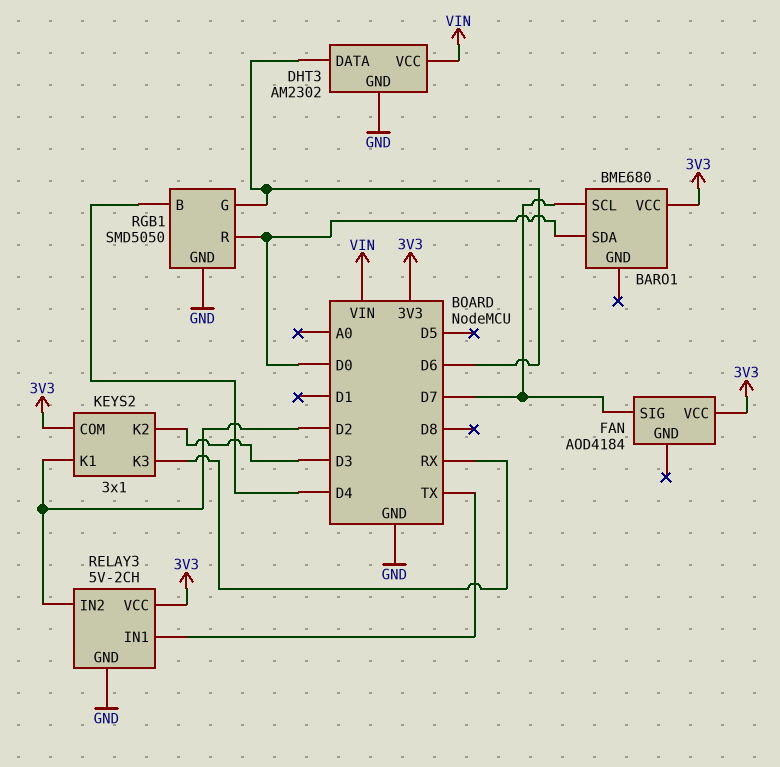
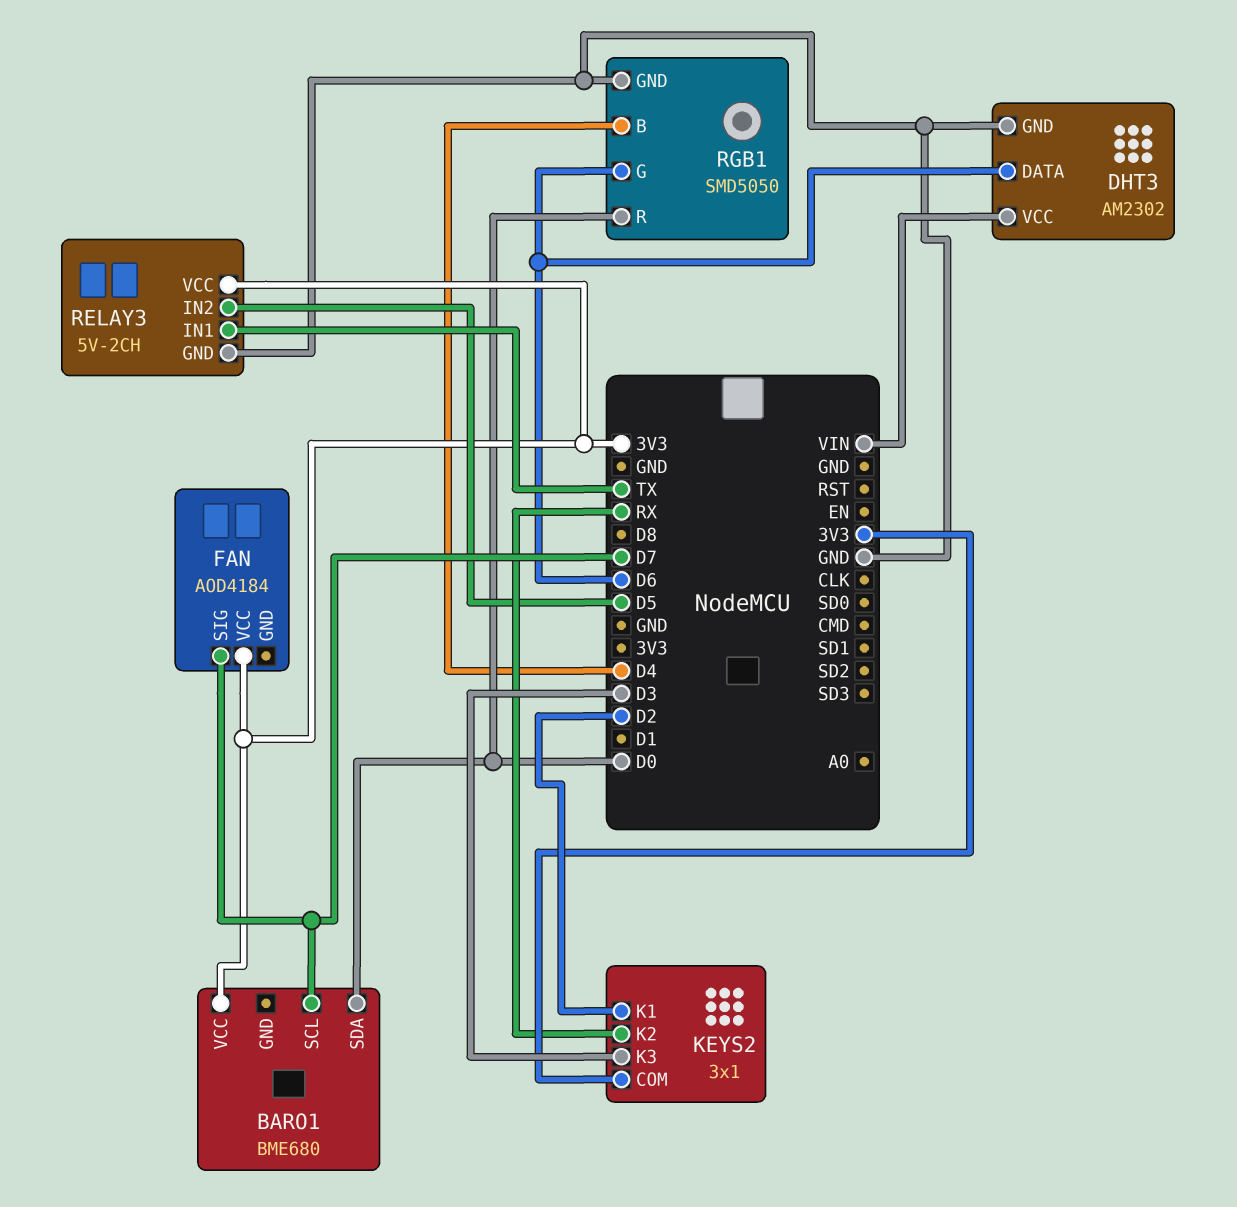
KEYS2 pin K2: D3 -> RX
KEYS2 pin K3: RX -> D3
RELAY3 pin IN2: D2 -> D5

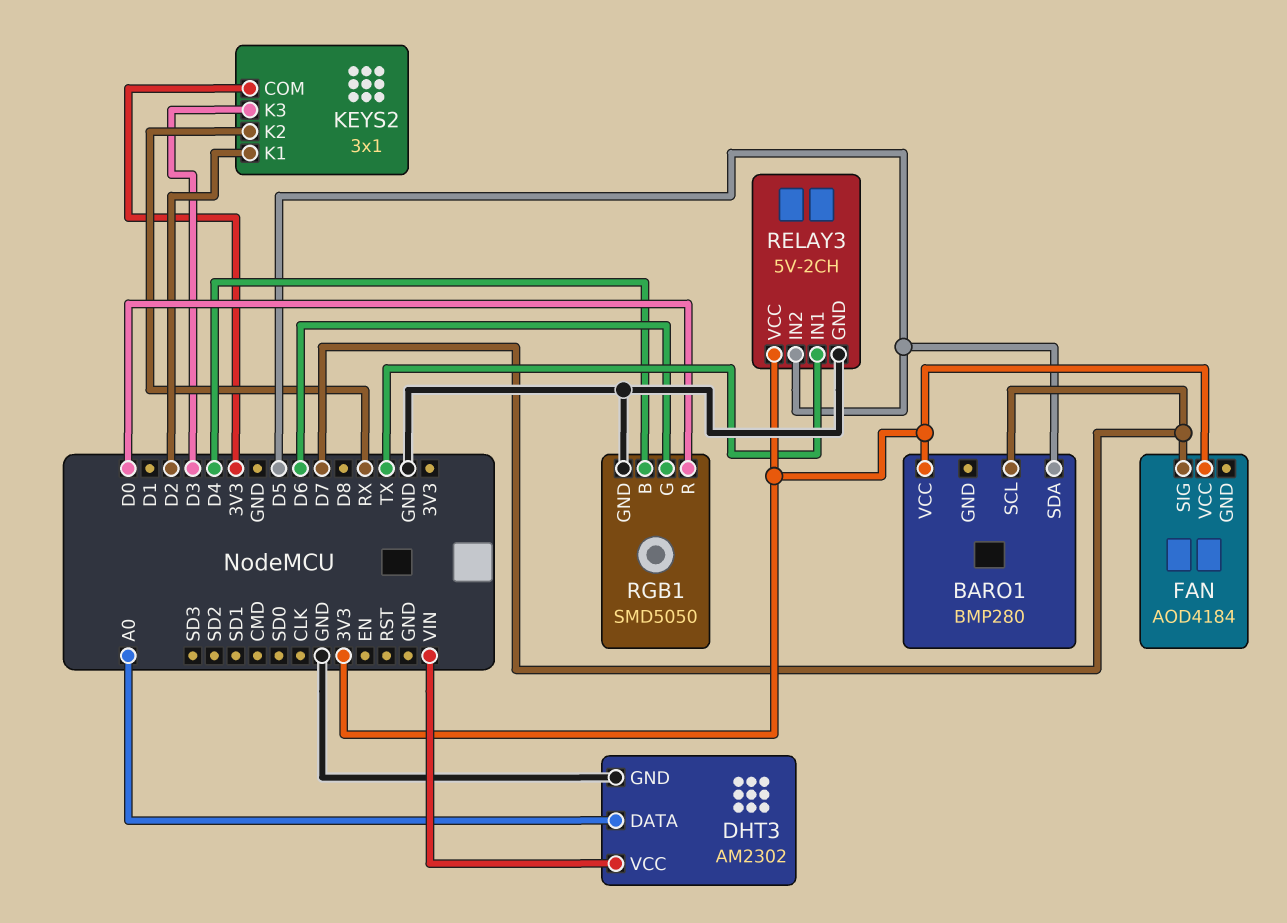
BARO1: BME680 -> BMP280
BARO1 pin SDA: D0 -> D5
DHT3 pin DATA: D6 -> A0

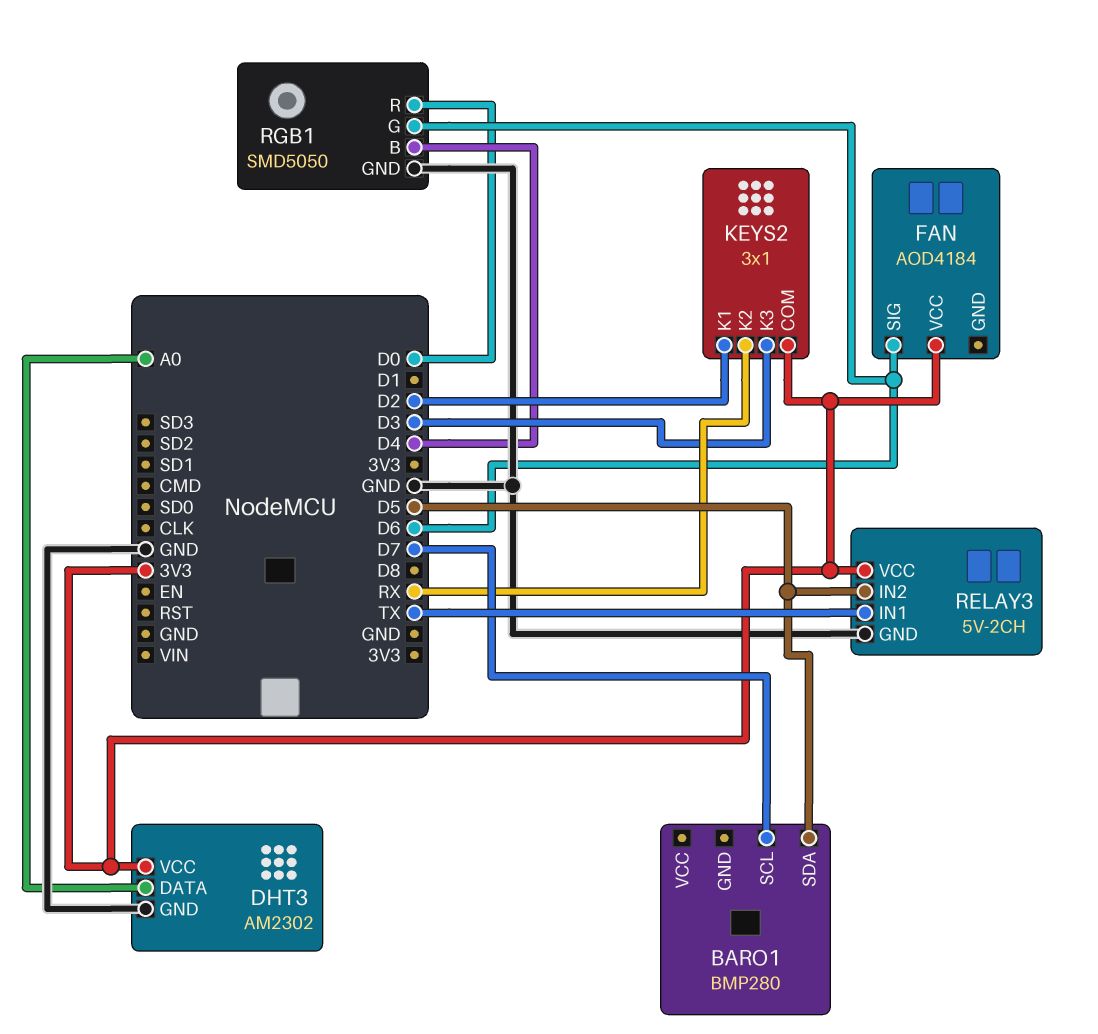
BARO1 pin VCC: 3V3 -> none
DHT3 pin VCC: VIN -> 3V3
FAN pin SIG: D7 -> D6

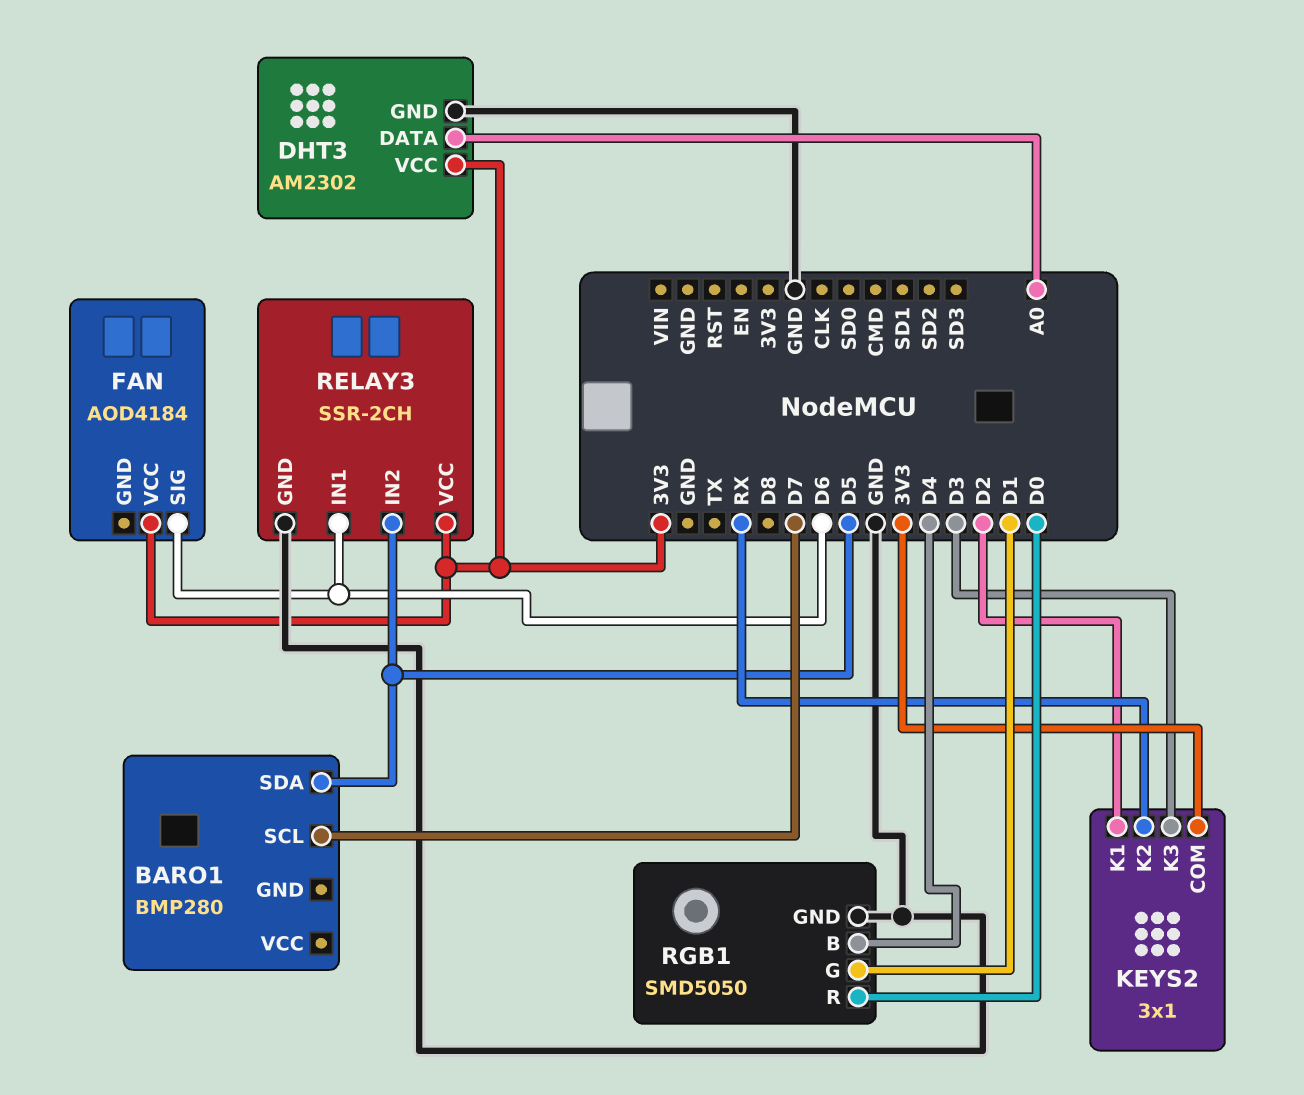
RELAY3: 5V-2CH -> SSR-2CH
RELAY3 pin IN1: TX -> D6
RGB1 pin G: D6 -> D1

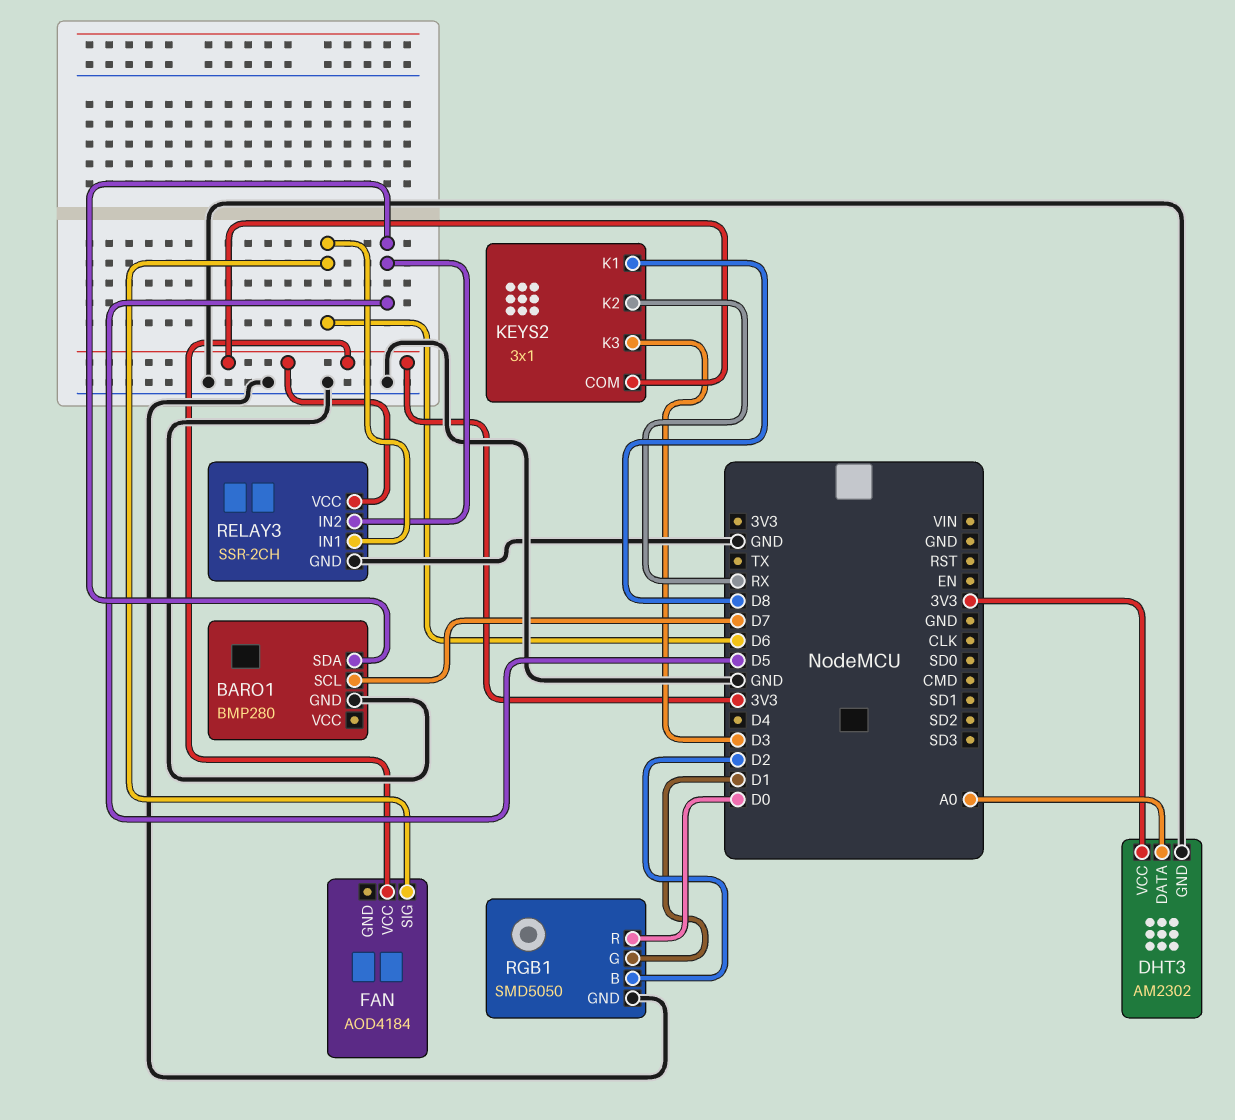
BARO1 pin GND: none -> GND
KEYS2 pin K1: D2 -> D8
RGB1 pin B: D4 -> D2

